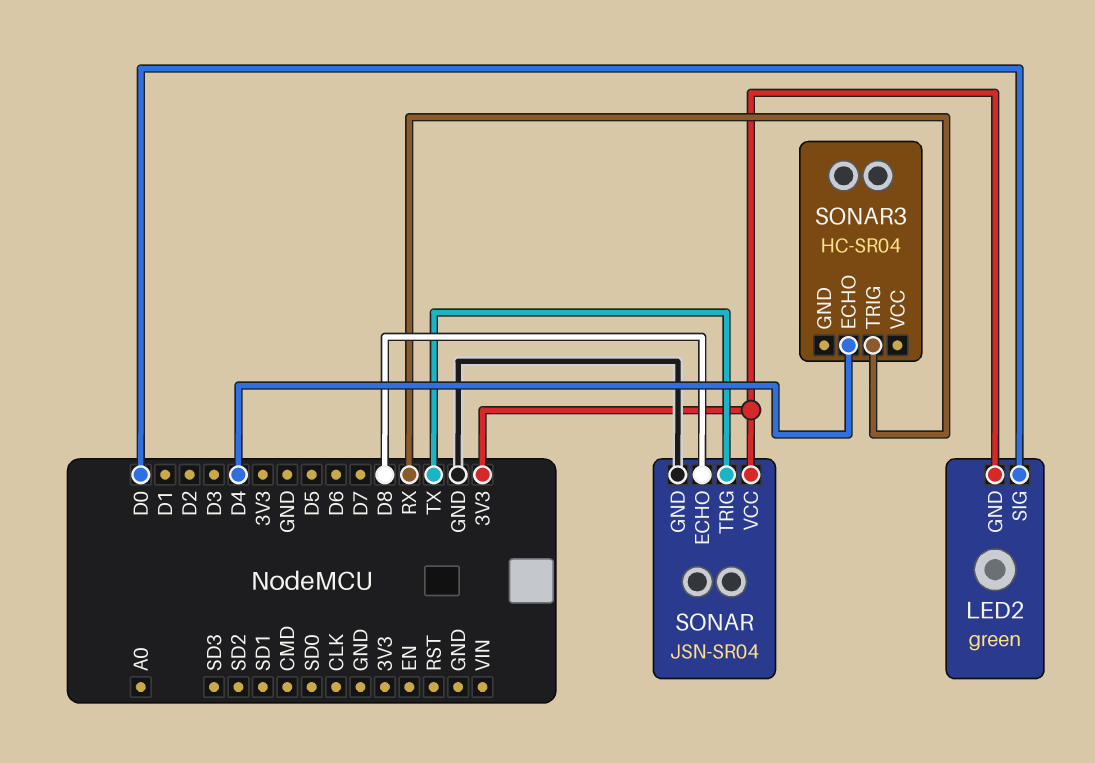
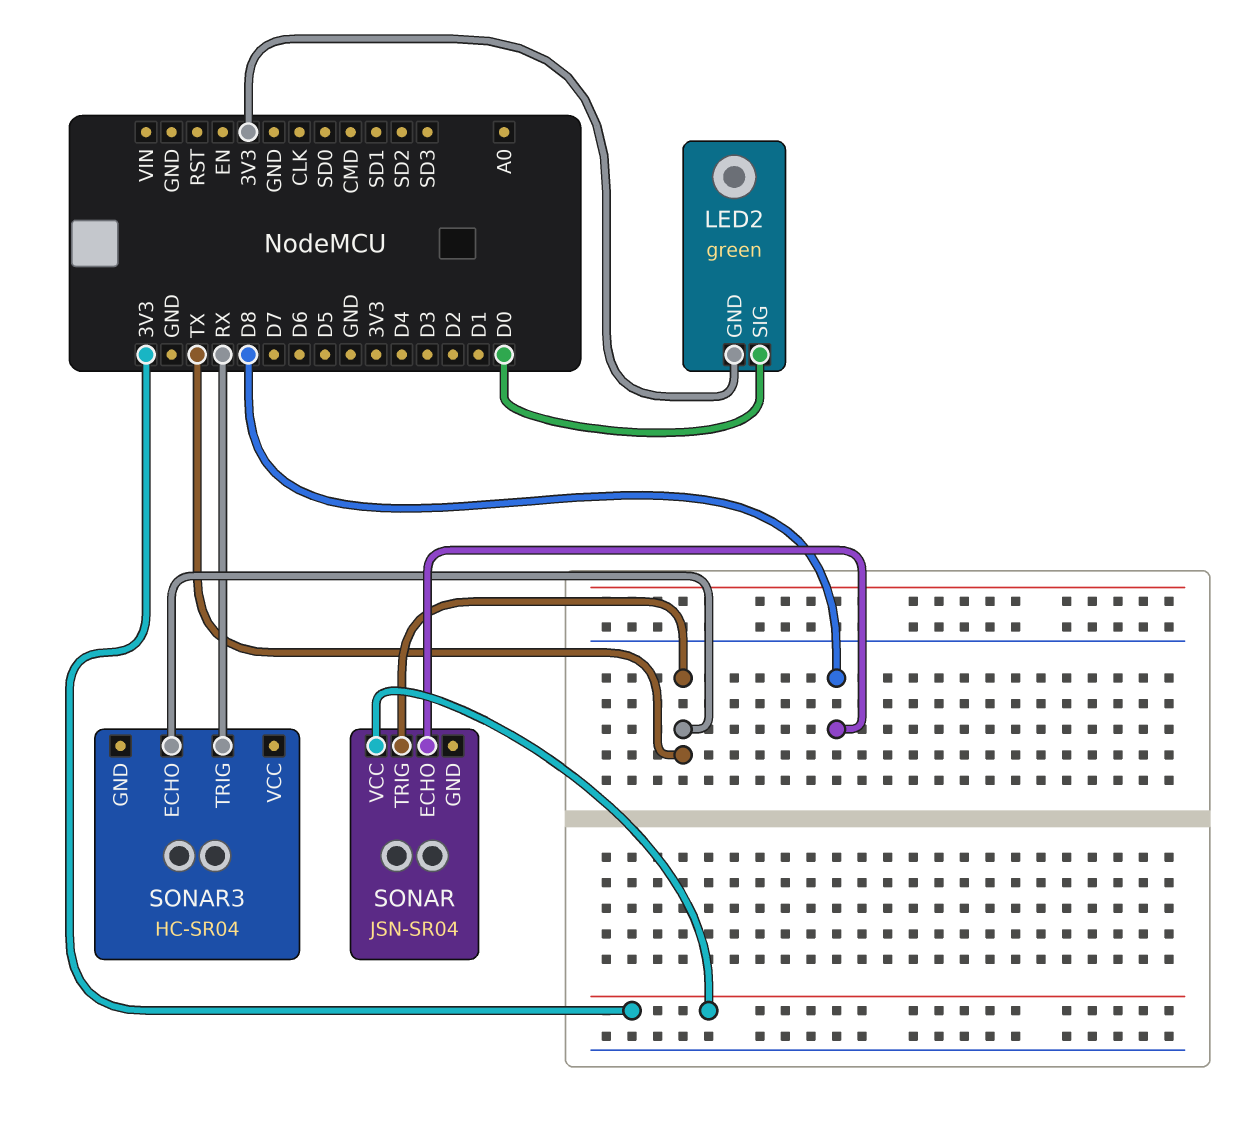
SONAR pin GND: GND -> none
SONAR3 pin ECHO: D4 -> TX

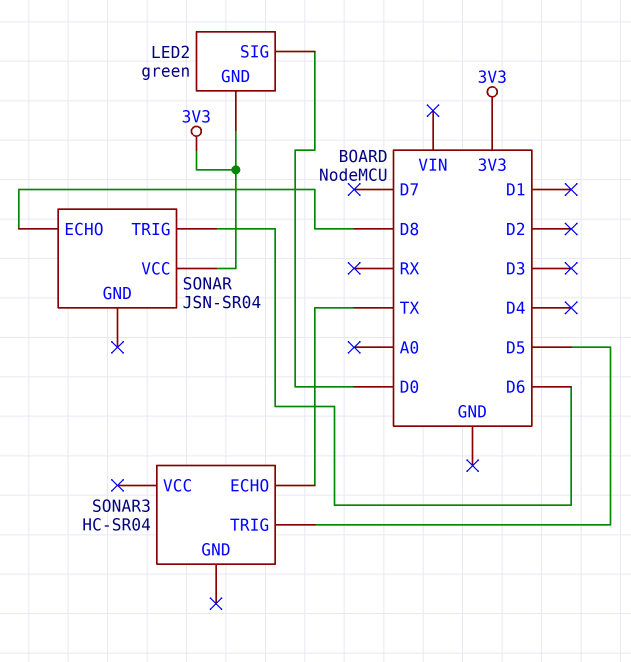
SONAR pin TRIG: TX -> D6
SONAR3 pin TRIG: RX -> D5

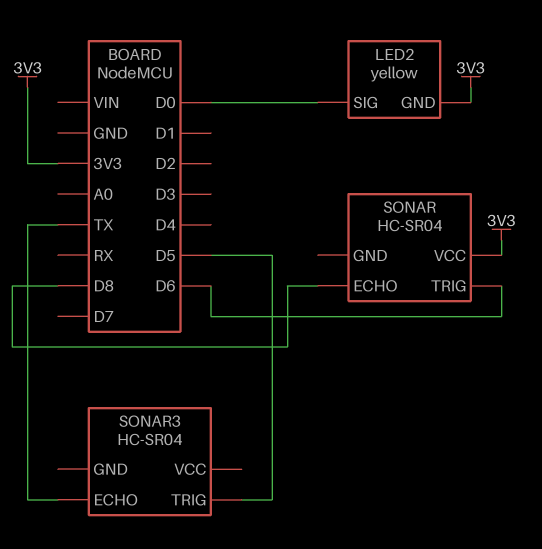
LED2: green -> yellow
SONAR: JSN-SR04 -> HC-SR04

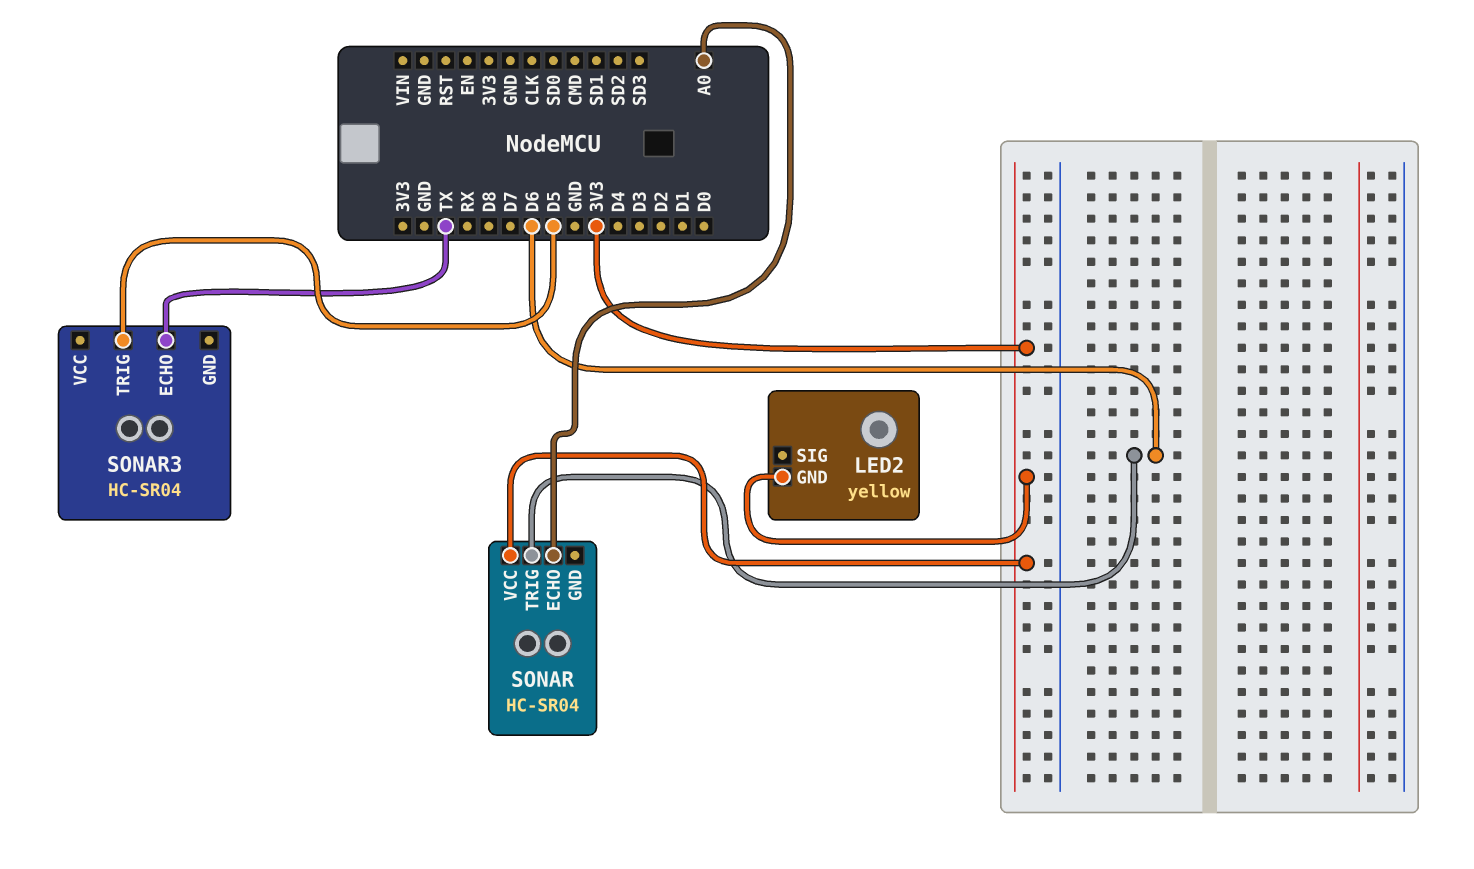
LED2 pin SIG: D0 -> none
SONAR pin ECHO: D8 -> A0

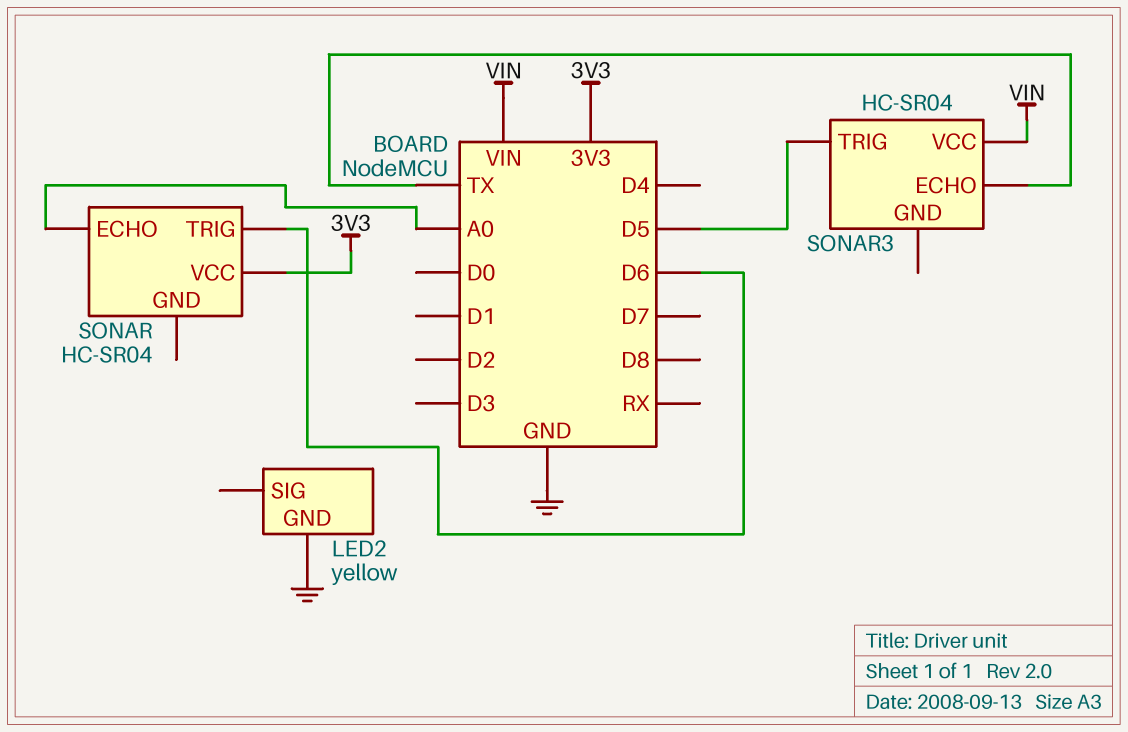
LED2 pin GND: 3V3 -> GND
SONAR3 pin VCC: none -> VIN

